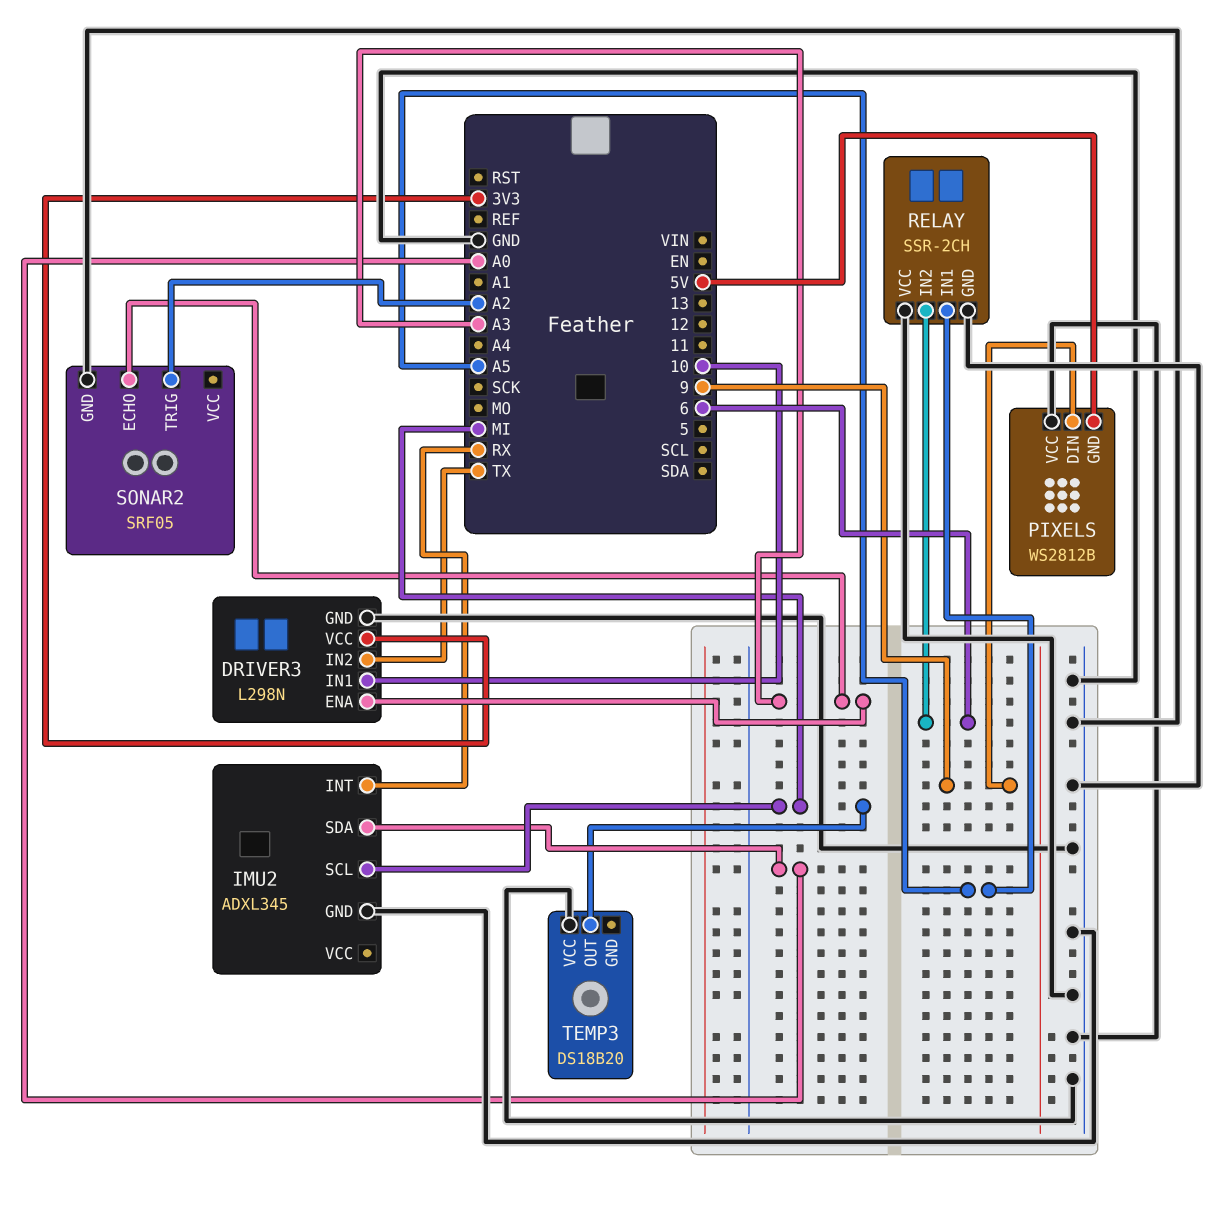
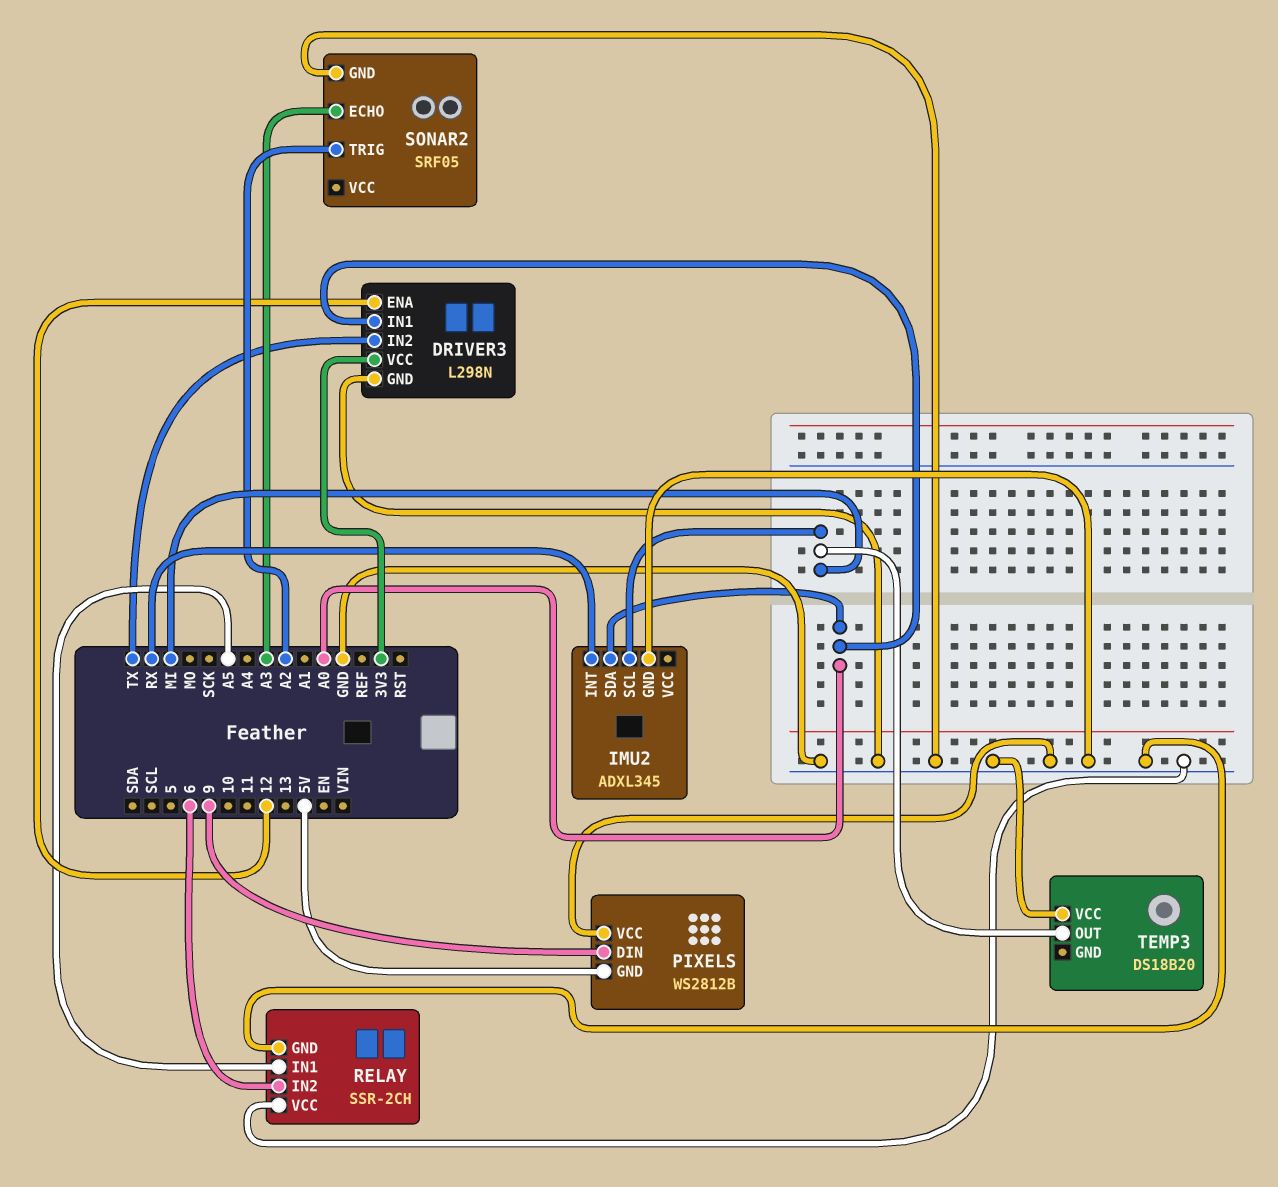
DRIVER3 pin ENA: A3 -> 12
DRIVER3 pin IN1: 10 -> A0

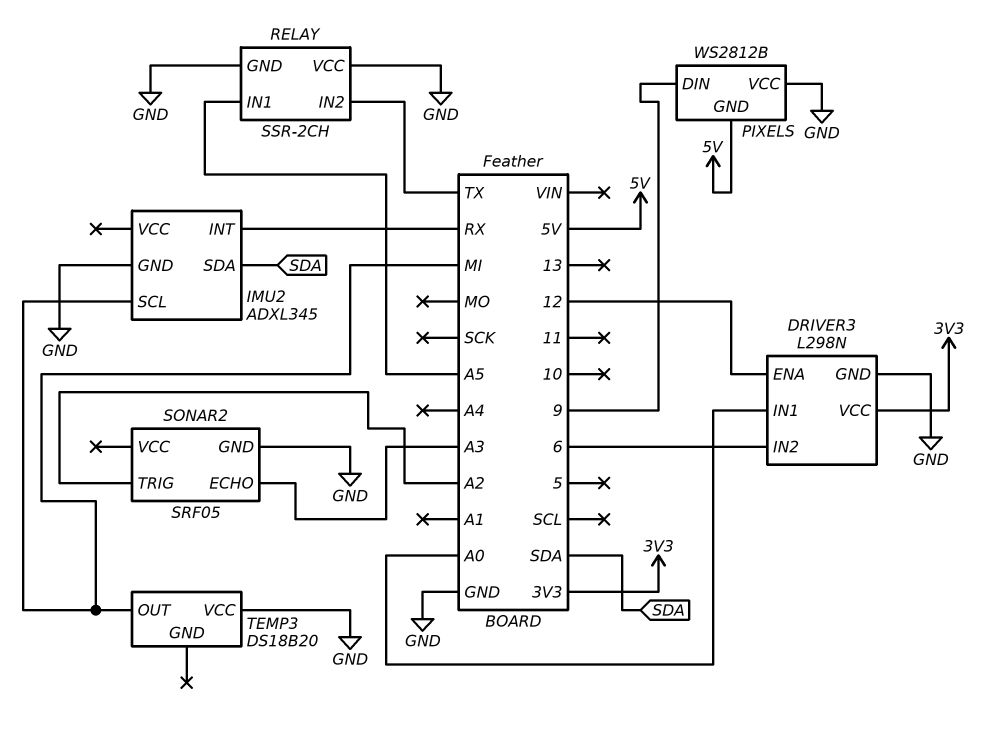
DRIVER3 pin IN2: TX -> 6
IMU2 pin SDA: A0 -> SDA
RELAY pin IN2: 6 -> TX

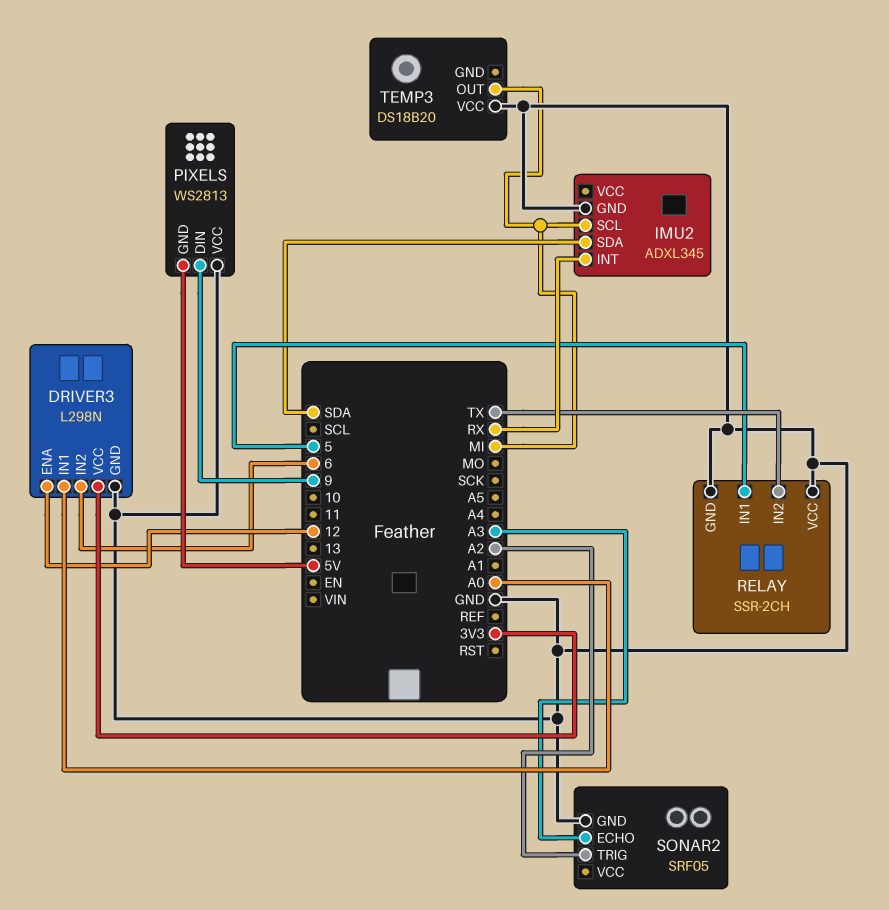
PIXELS: WS2812B -> WS2813
RELAY pin IN1: A5 -> 5

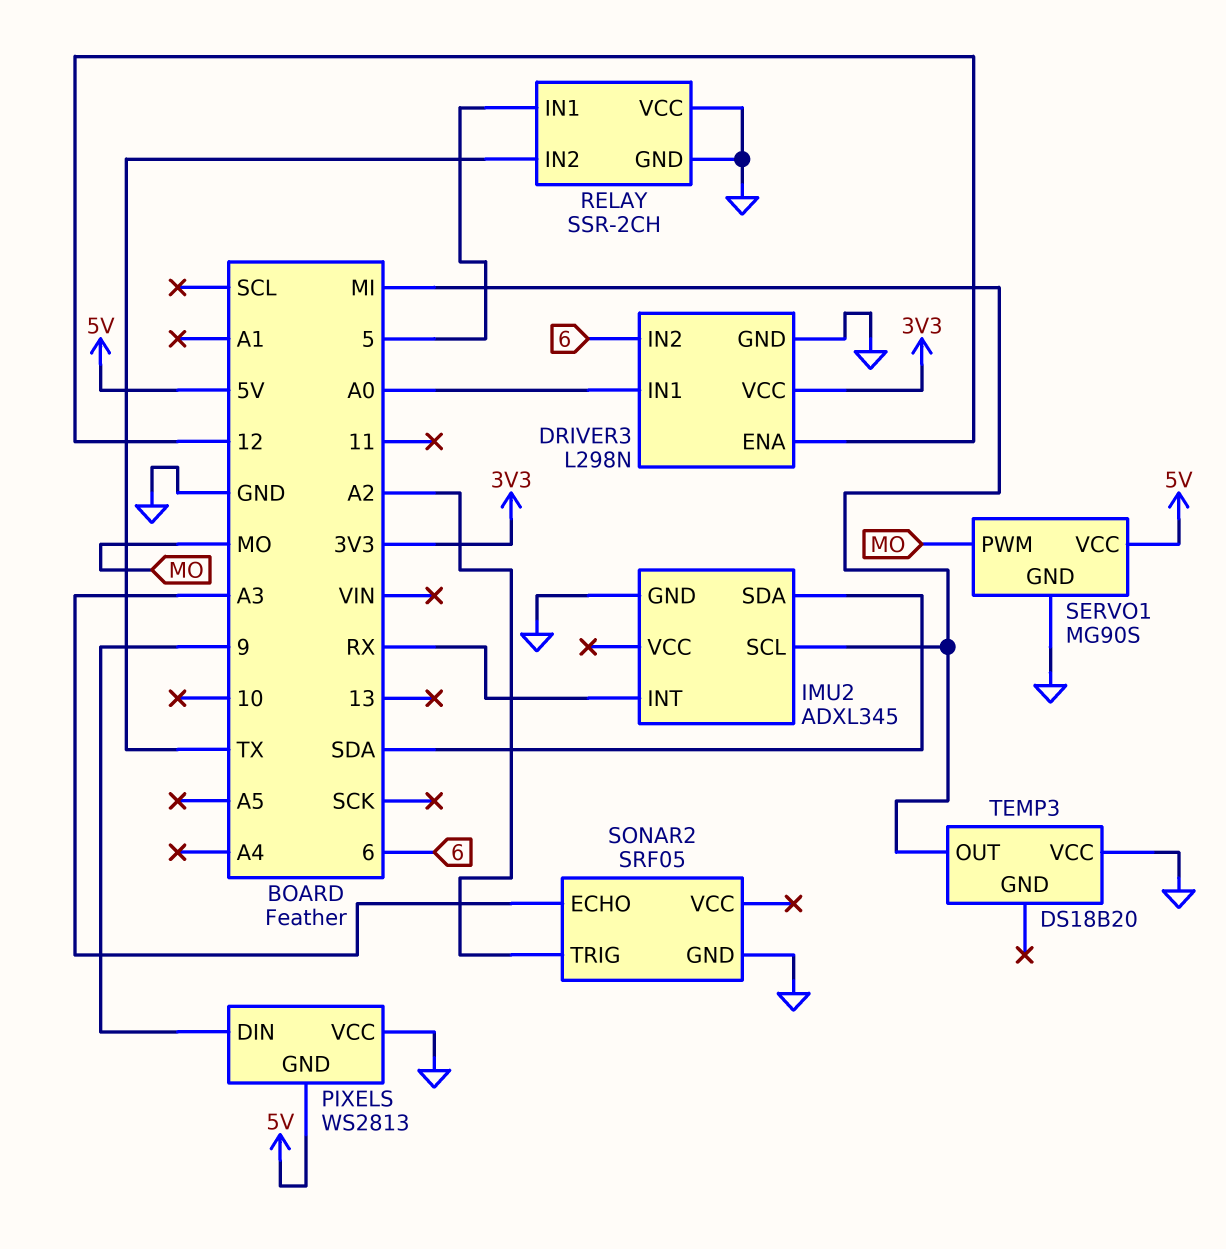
SERVO1: none -> MG90S
SERVO1 pin GND: none -> GND
SERVO1 pin PWM: none -> MO
SERVO1 pin VCC: none -> 5V

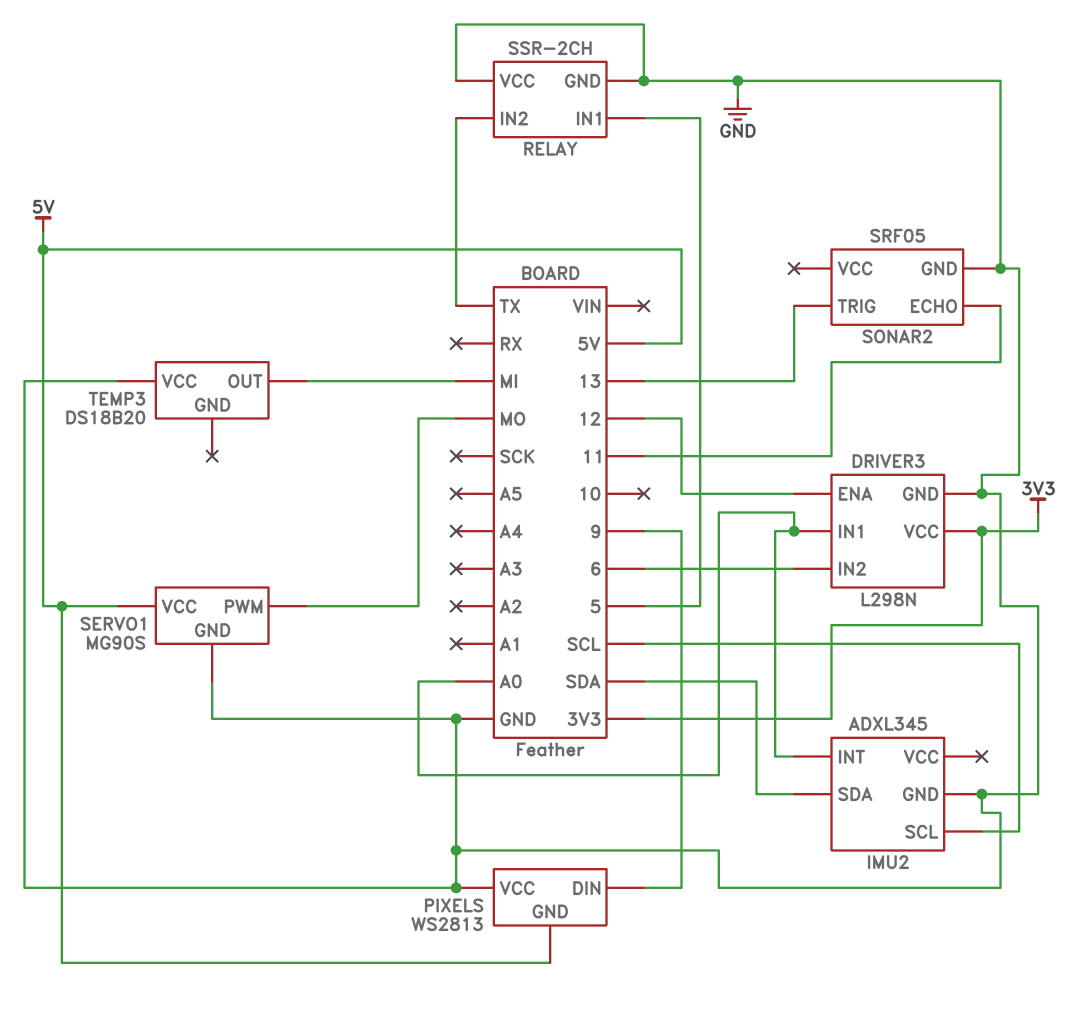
IMU2 pin INT: RX -> A0
IMU2 pin SCL: MI -> SCL
SONAR2 pin ECHO: A3 -> 11
SONAR2 pin TRIG: A2 -> 13

